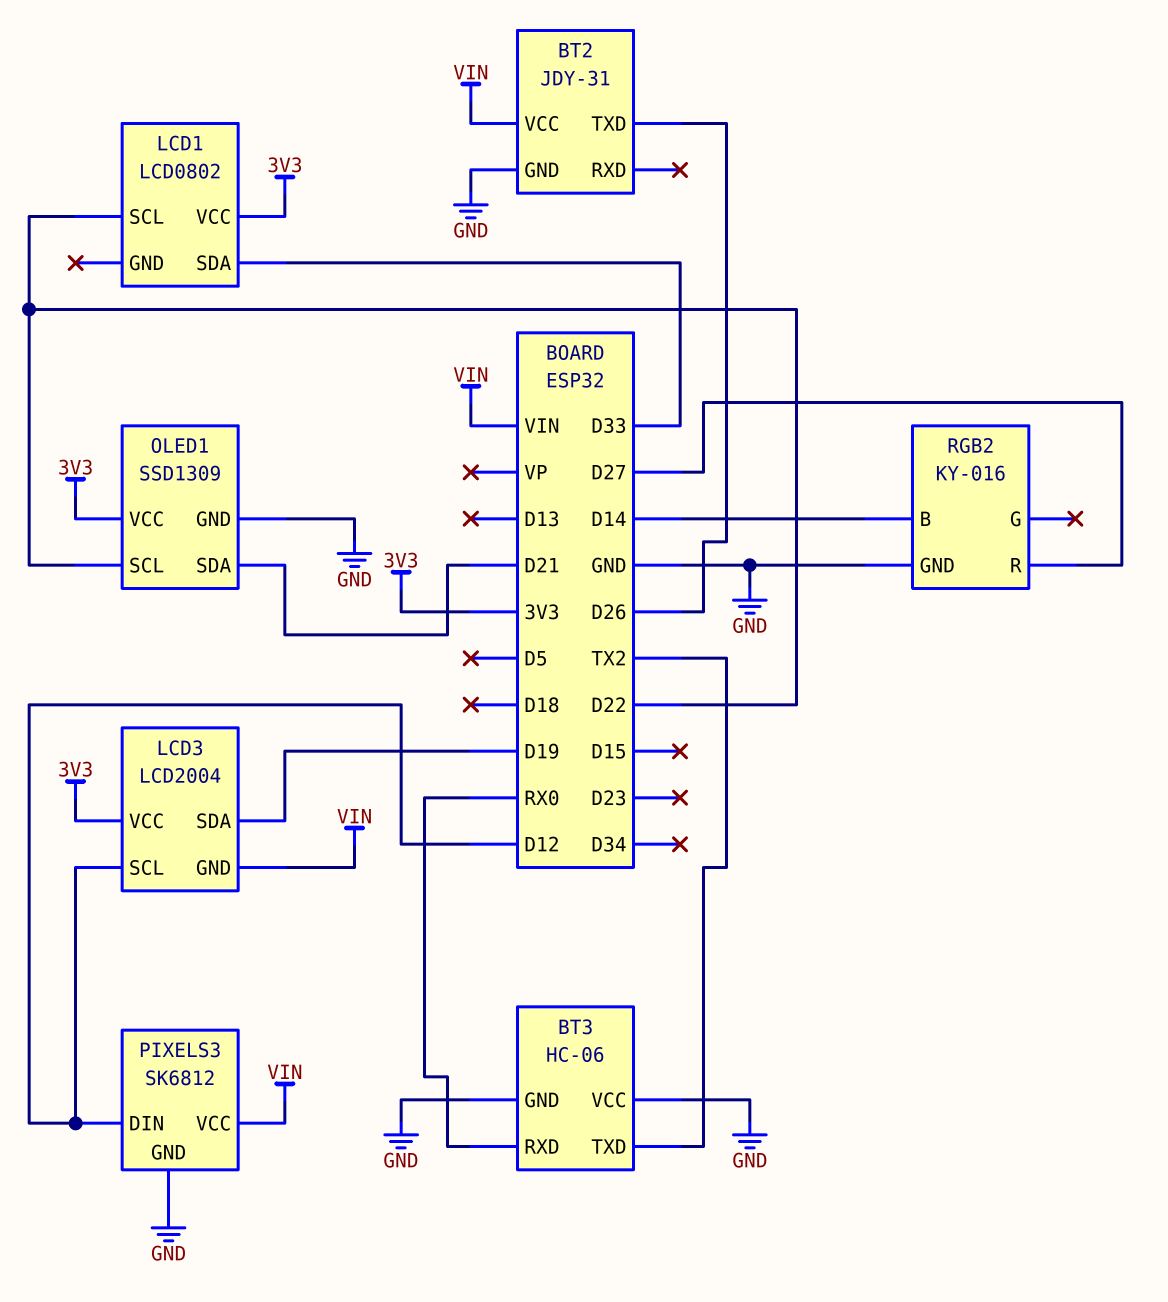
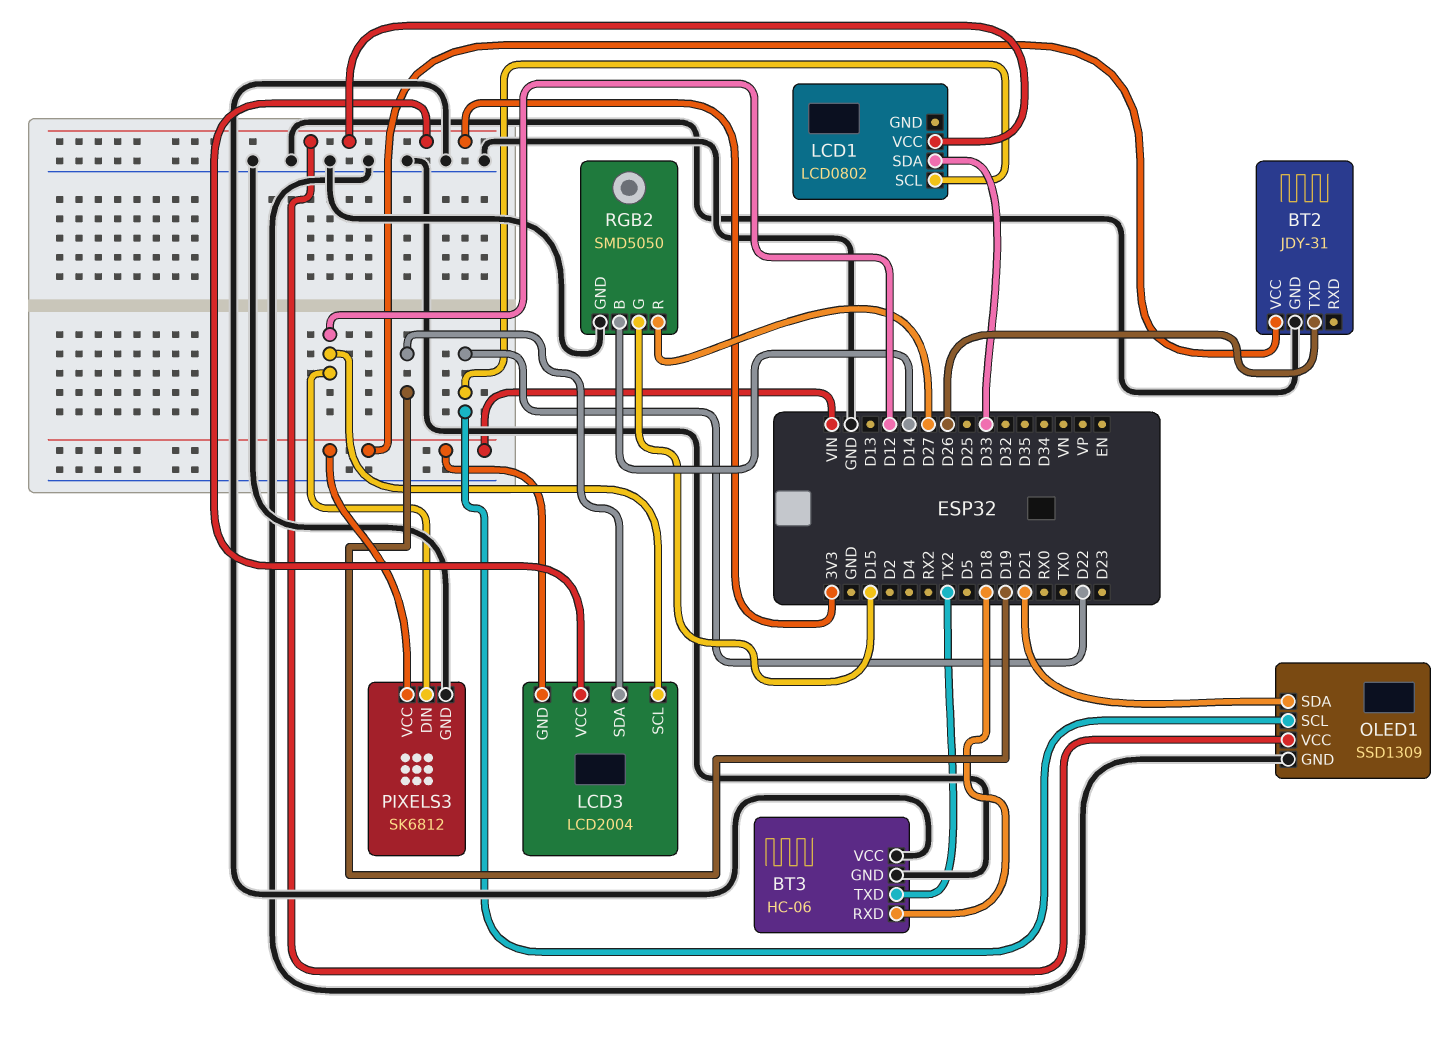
BT3 pin RXD: RX0 -> D18
RGB2: KY-016 -> SMD5050
RGB2 pin G: none -> D15

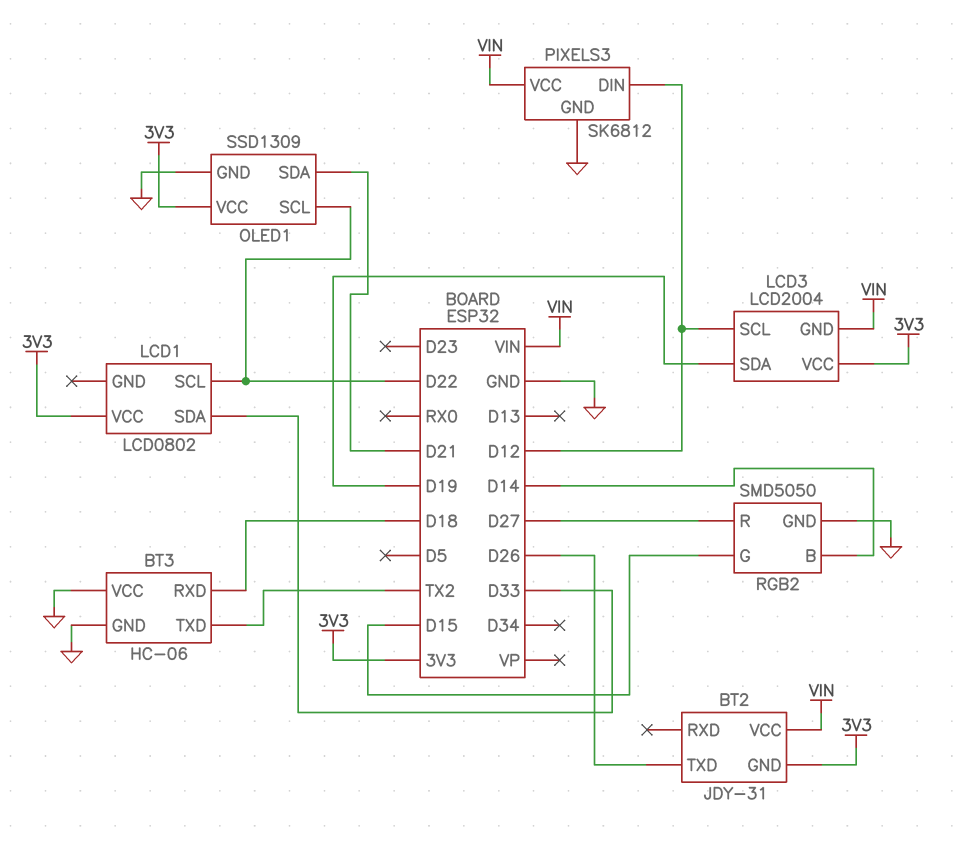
BT2 pin GND: GND -> 3V3

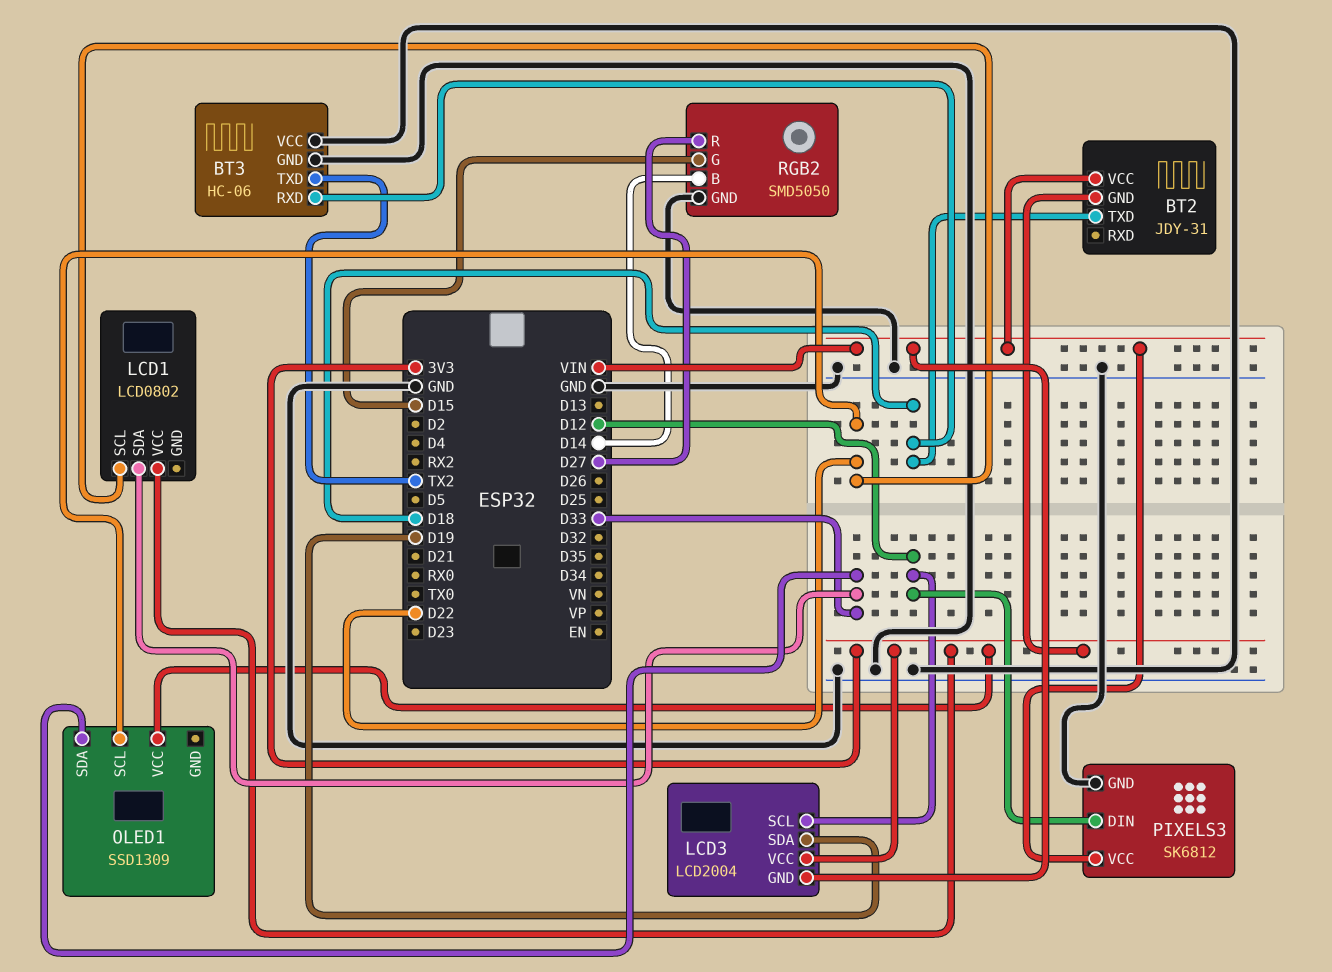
BT2 pin TXD: D26 -> D18
OLED1 pin GND: GND -> none
OLED1 pin SDA: D21 -> D33

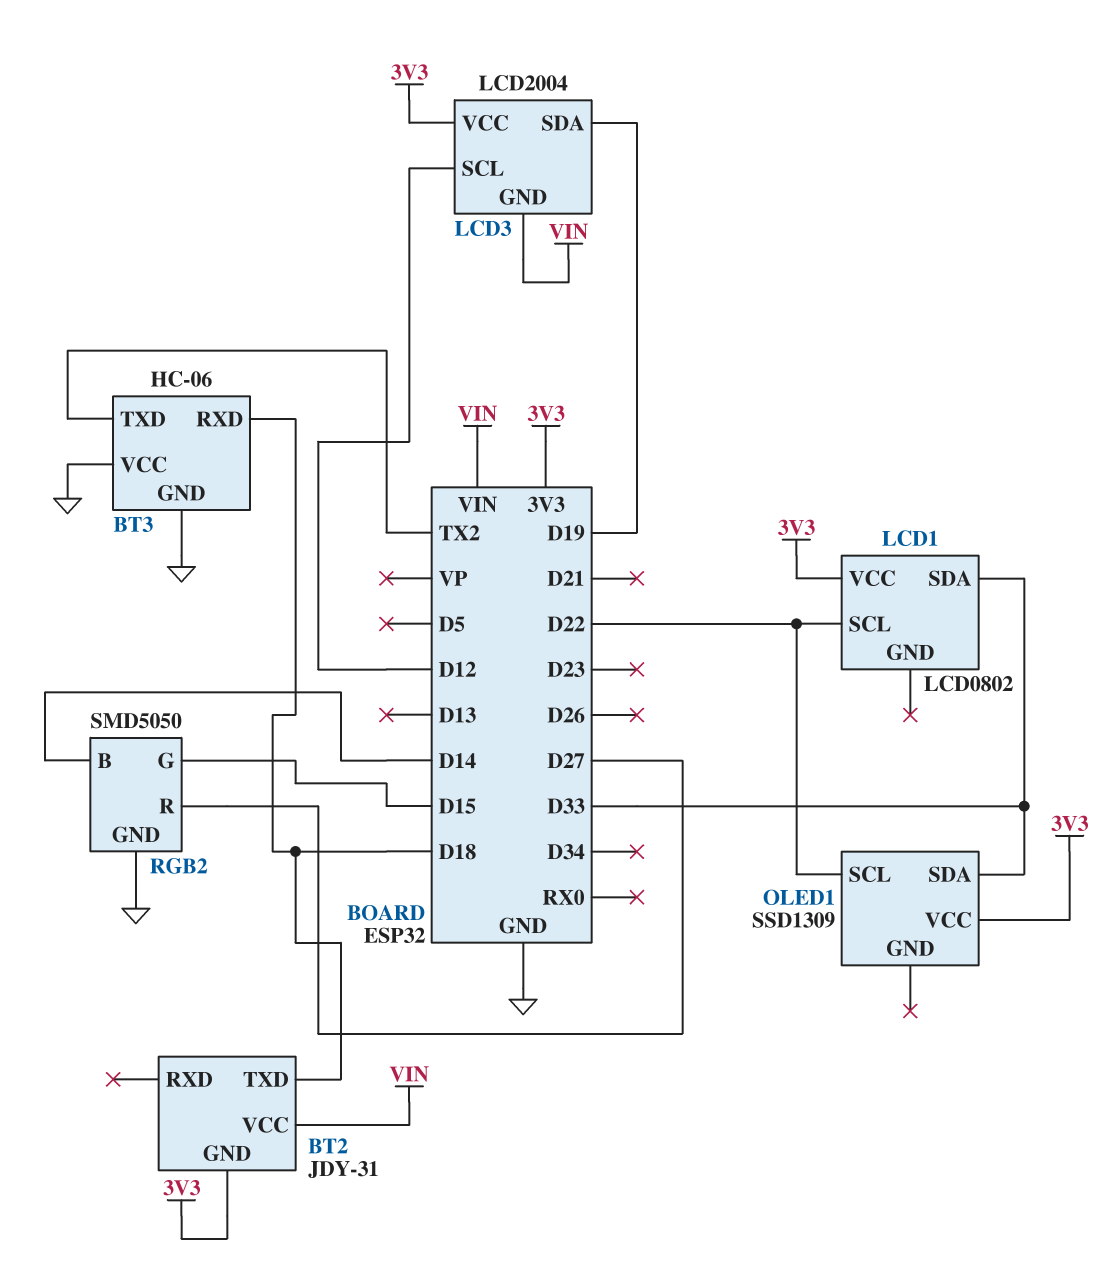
PIXELS3: SK6812 -> none
PIXELS3 pin DIN: D12 -> none
PIXELS3 pin GND: GND -> none
PIXELS3 pin VCC: VIN -> none

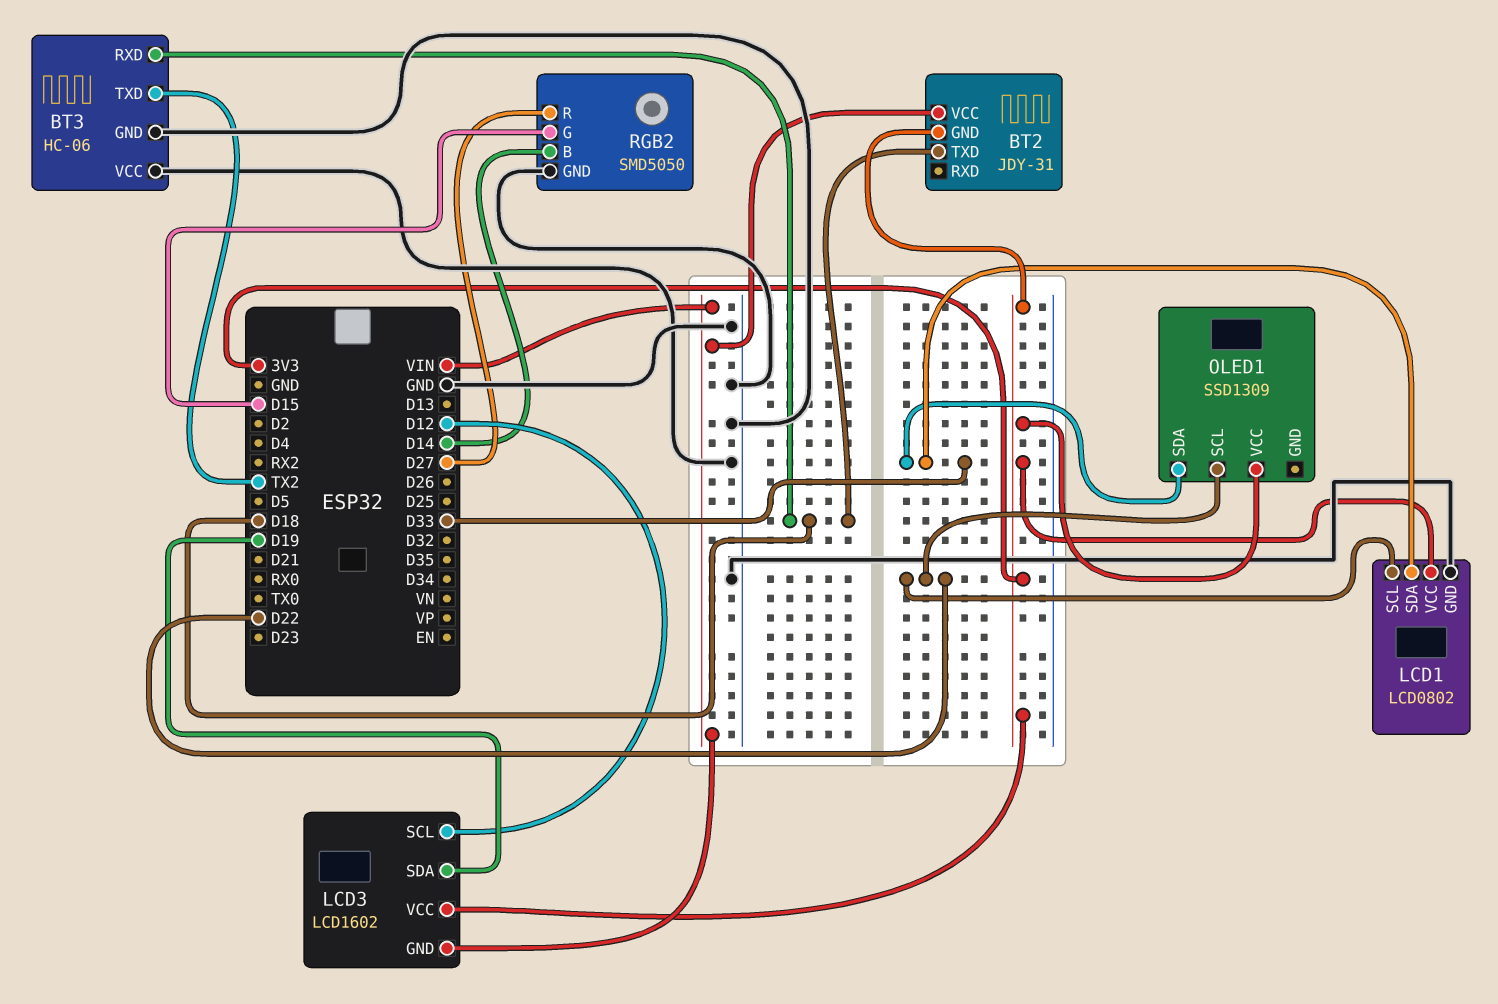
LCD1 pin GND: none -> GND
LCD3: LCD2004 -> LCD1602

